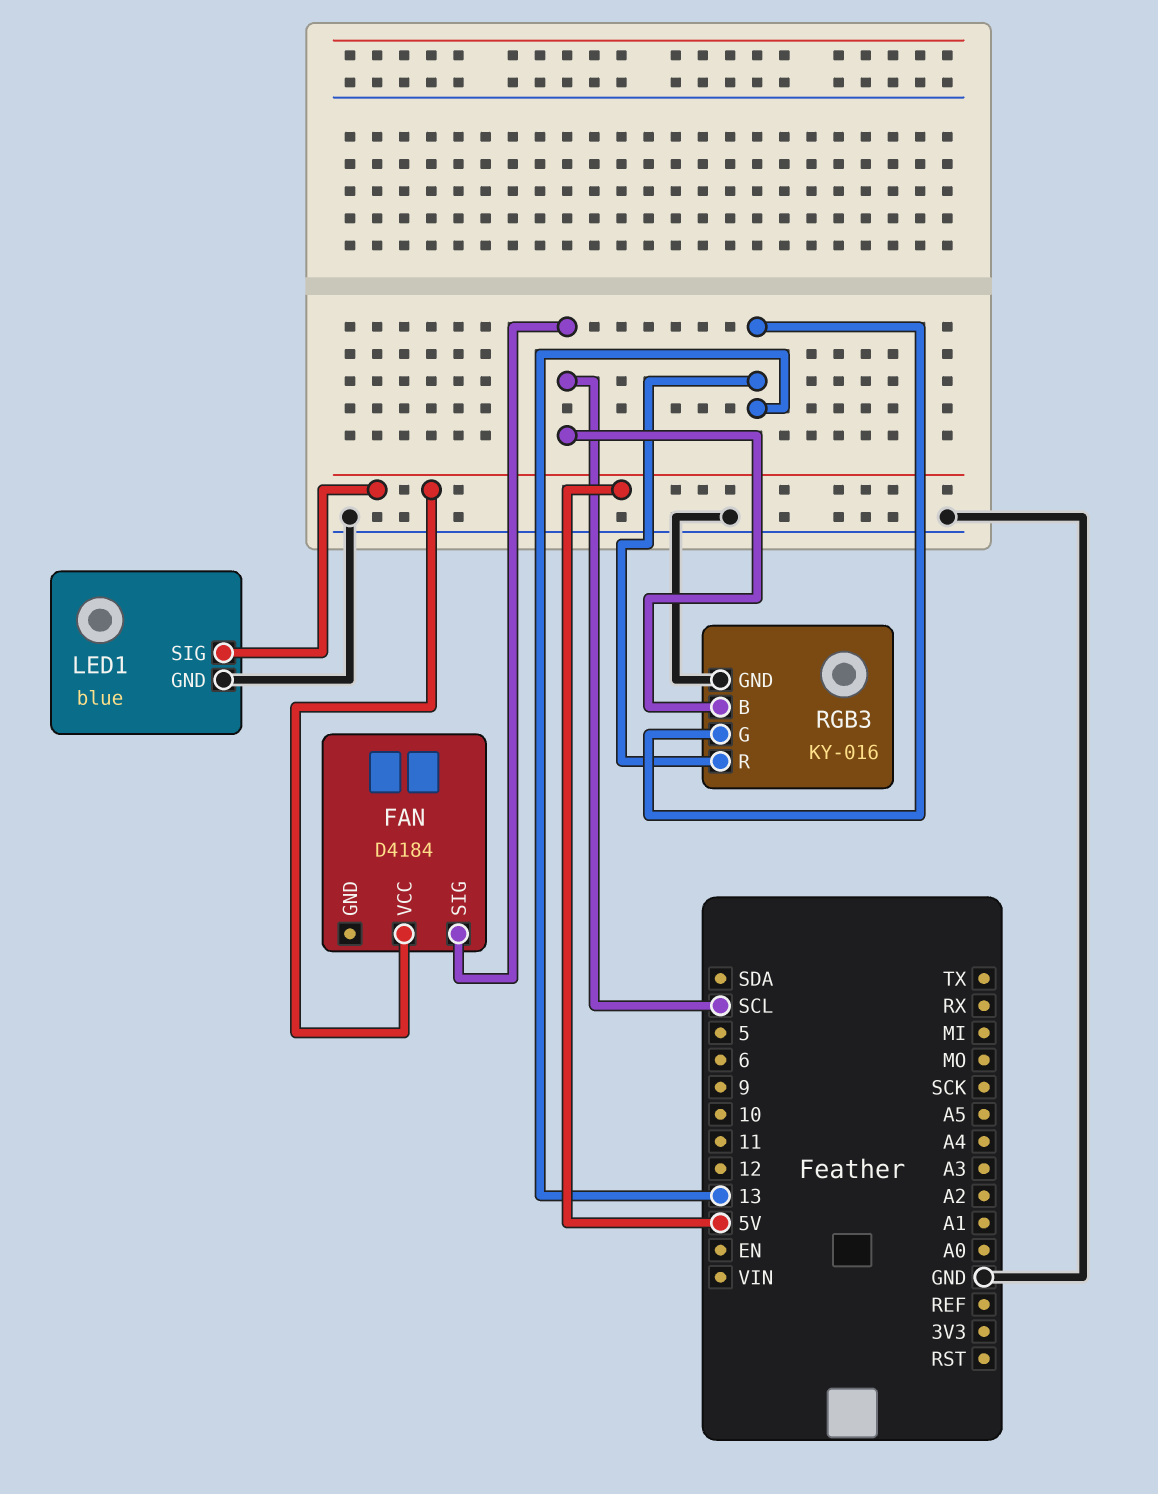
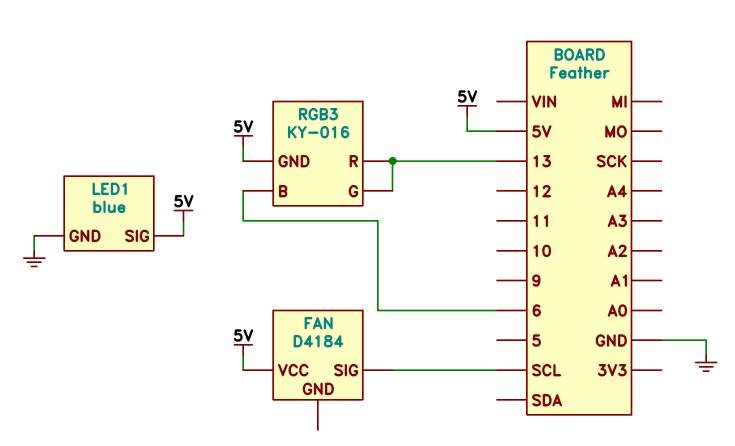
RGB3 pin B: SCL -> 6
RGB3 pin GND: GND -> 5V

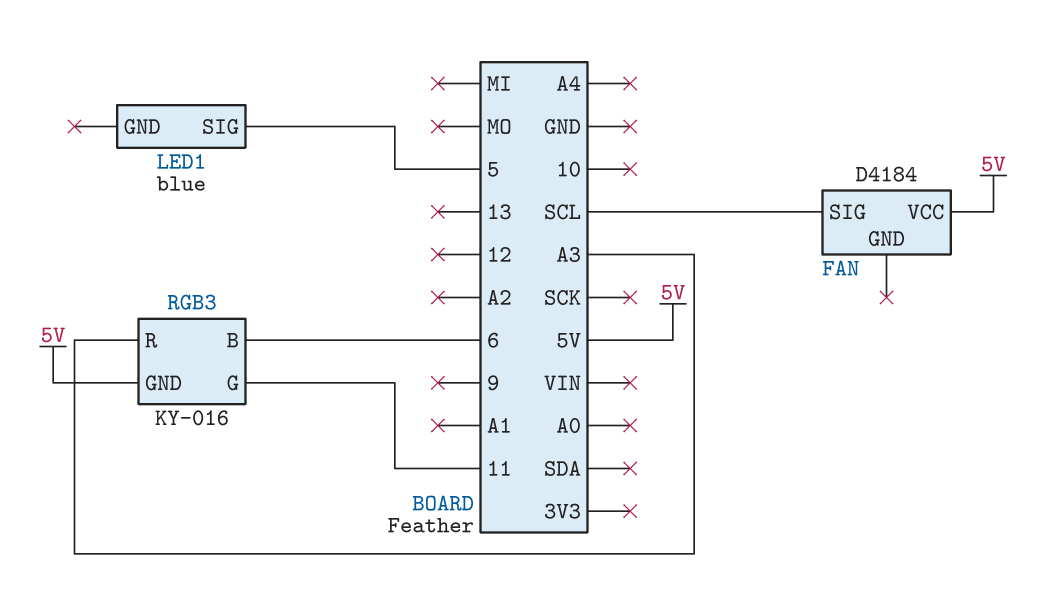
LED1 pin GND: GND -> none
LED1 pin SIG: 5V -> 5
RGB3 pin G: 13 -> 11
RGB3 pin R: 13 -> A3

